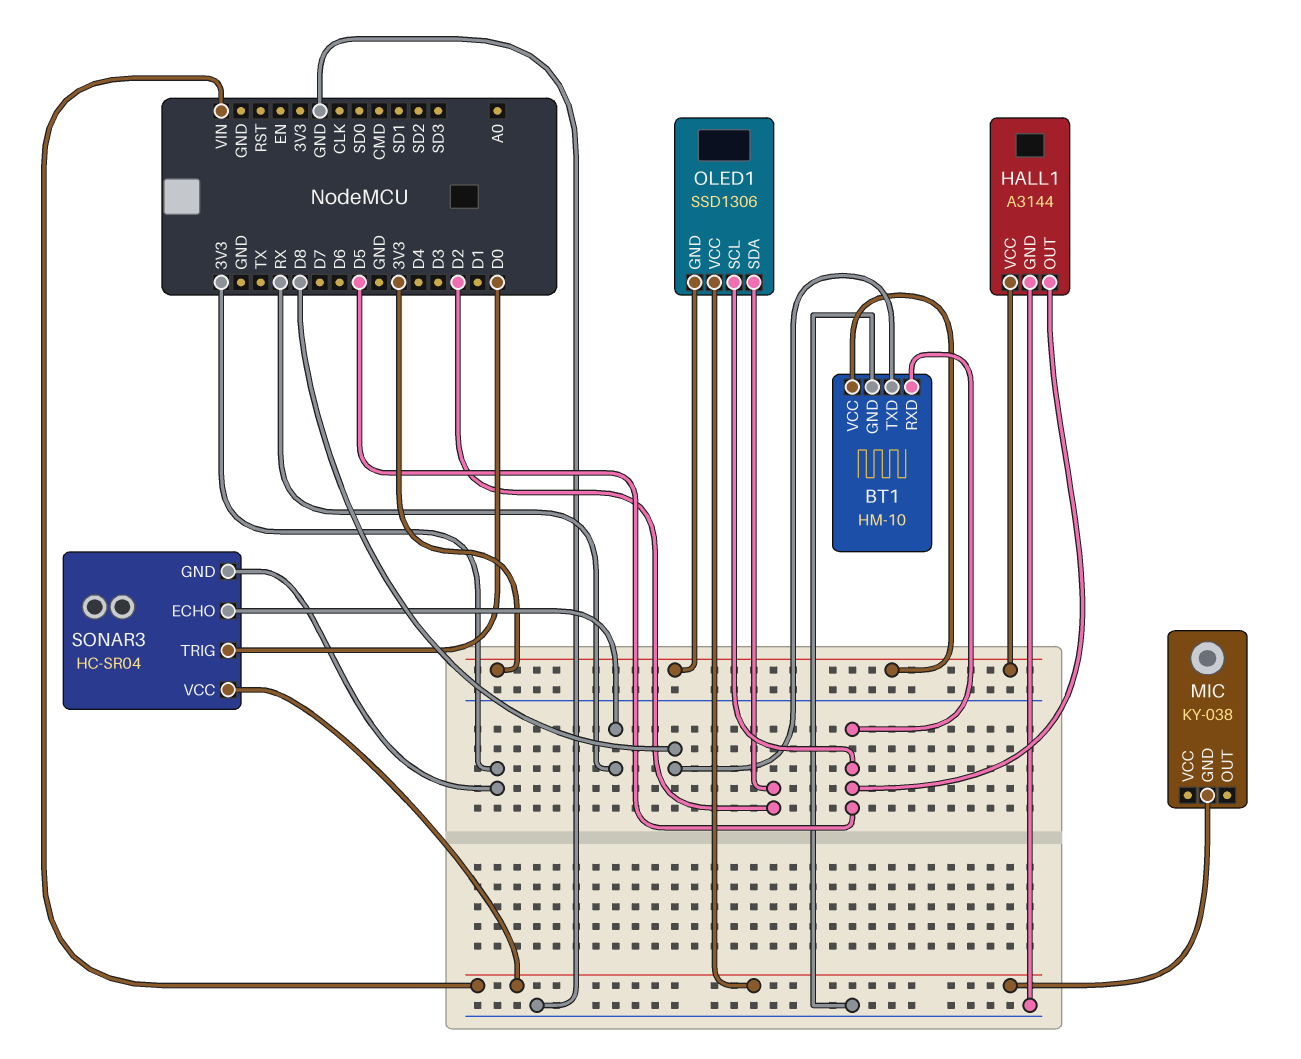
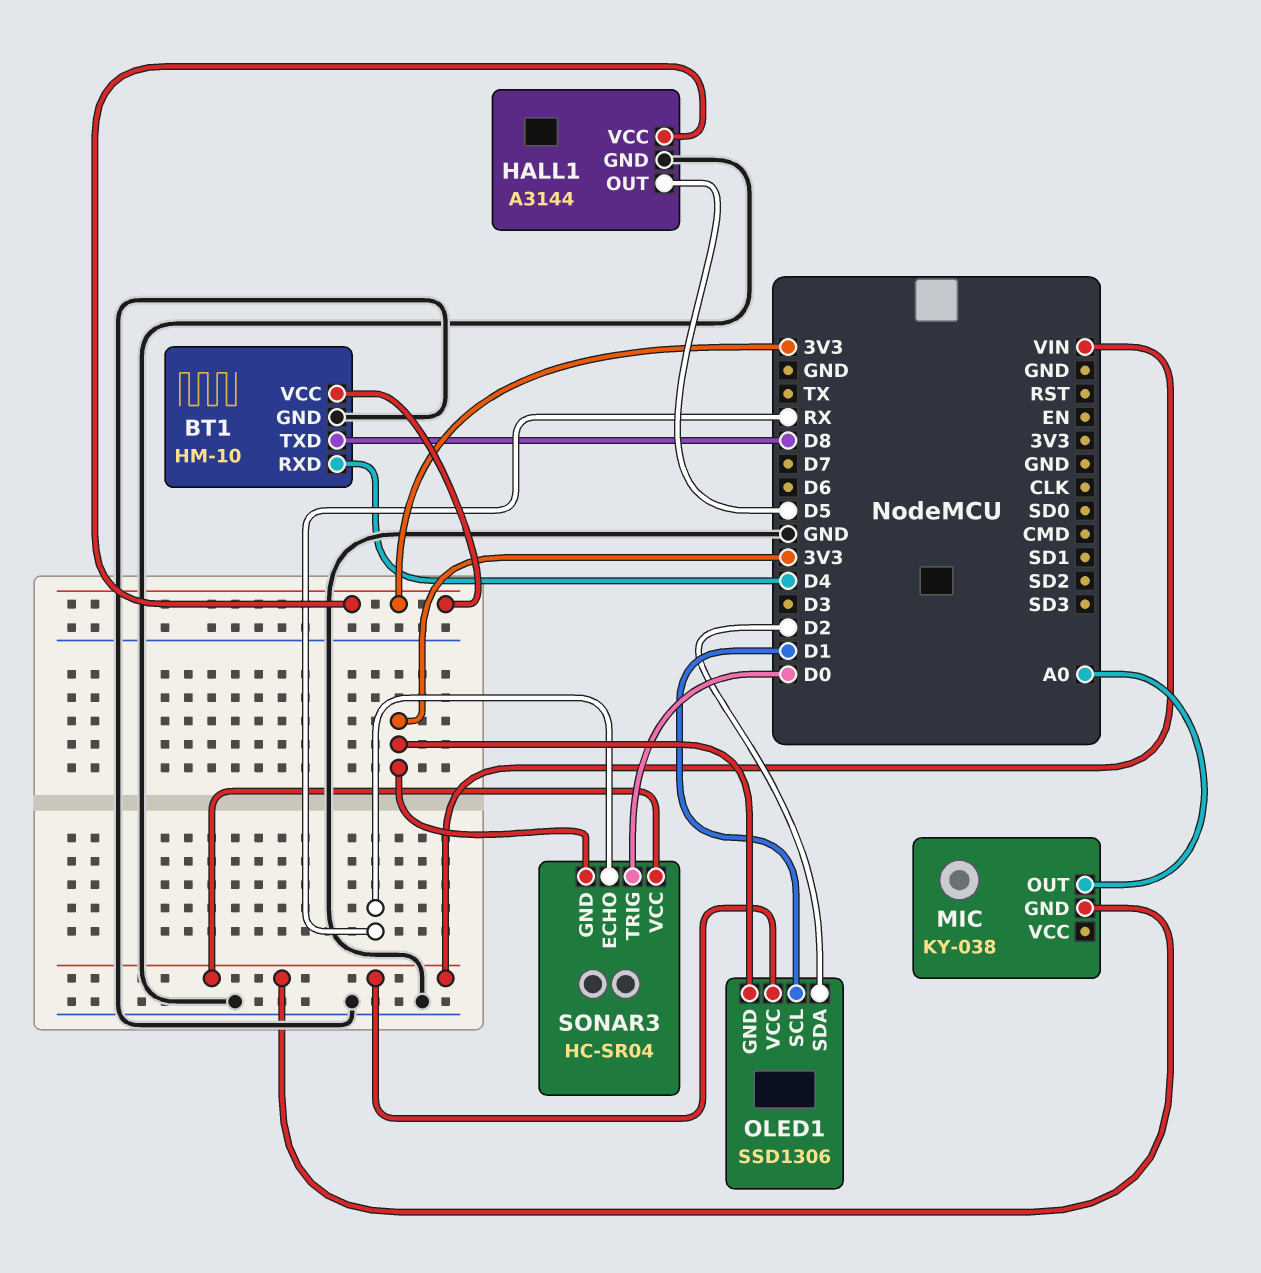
BT1 pin RXD: D5 -> D4
MIC pin OUT: none -> A0
OLED1 pin SCL: D5 -> D1

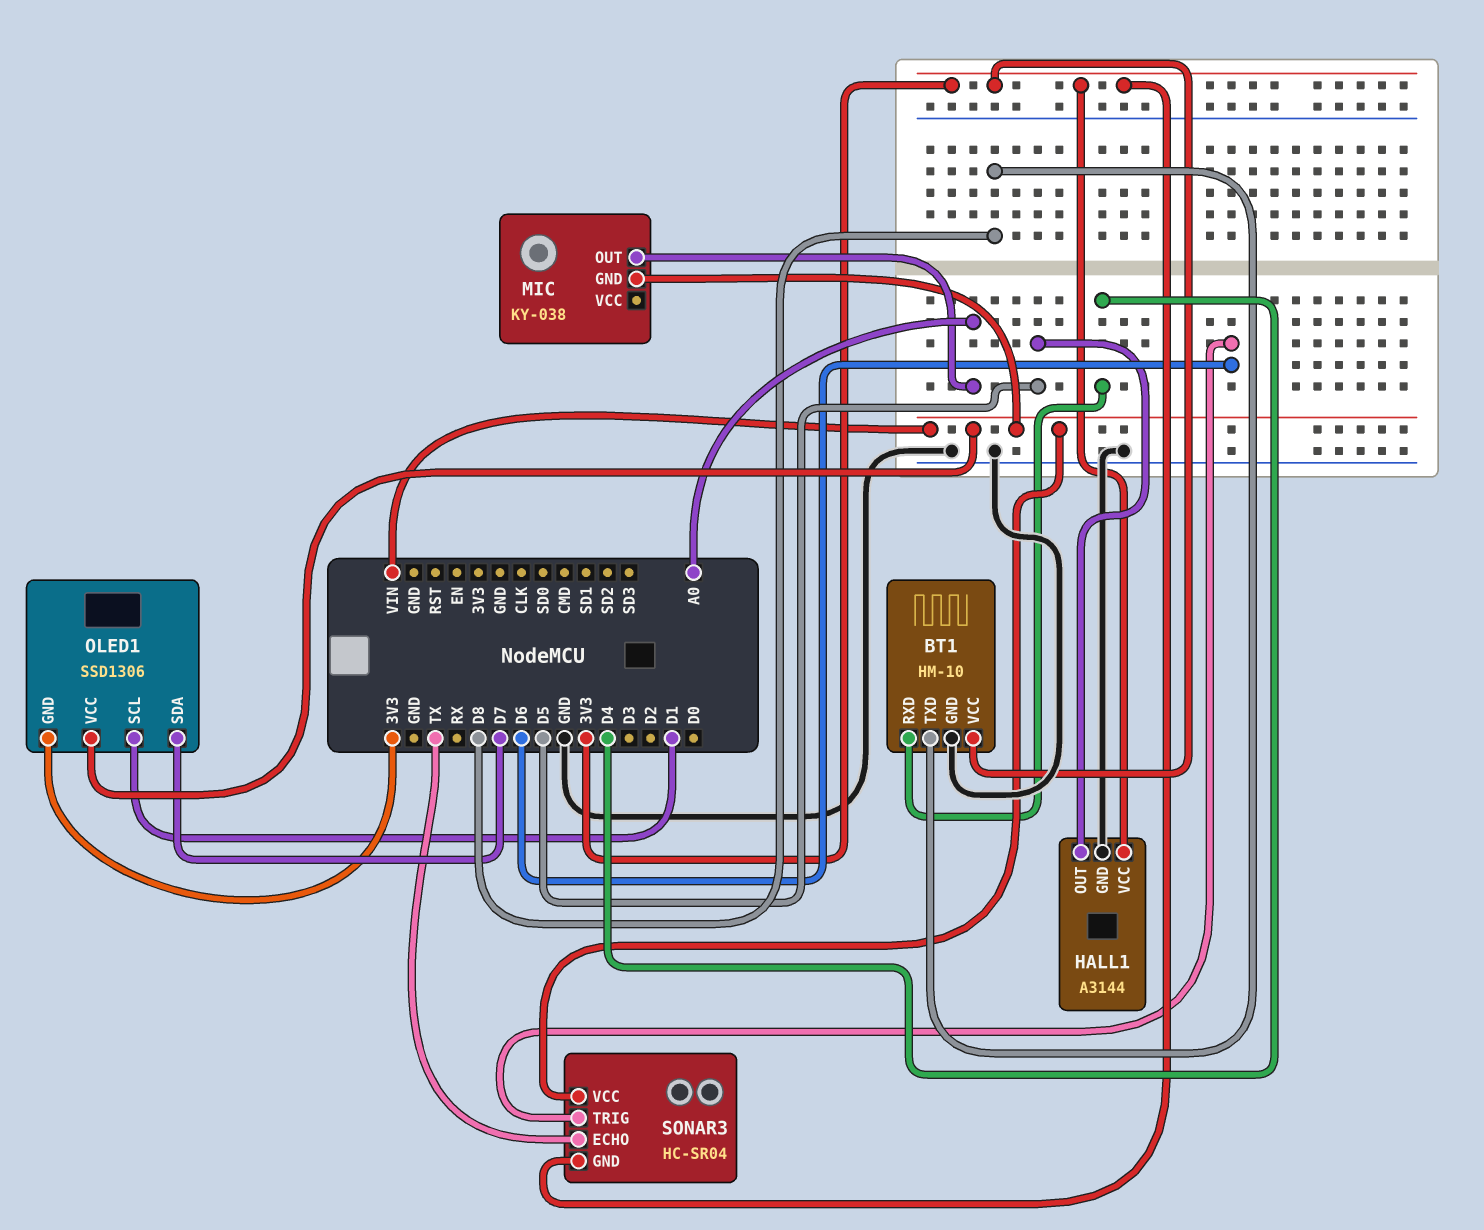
OLED1 pin SDA: D2 -> D7
SONAR3 pin ECHO: RX -> TX
SONAR3 pin TRIG: D0 -> D6

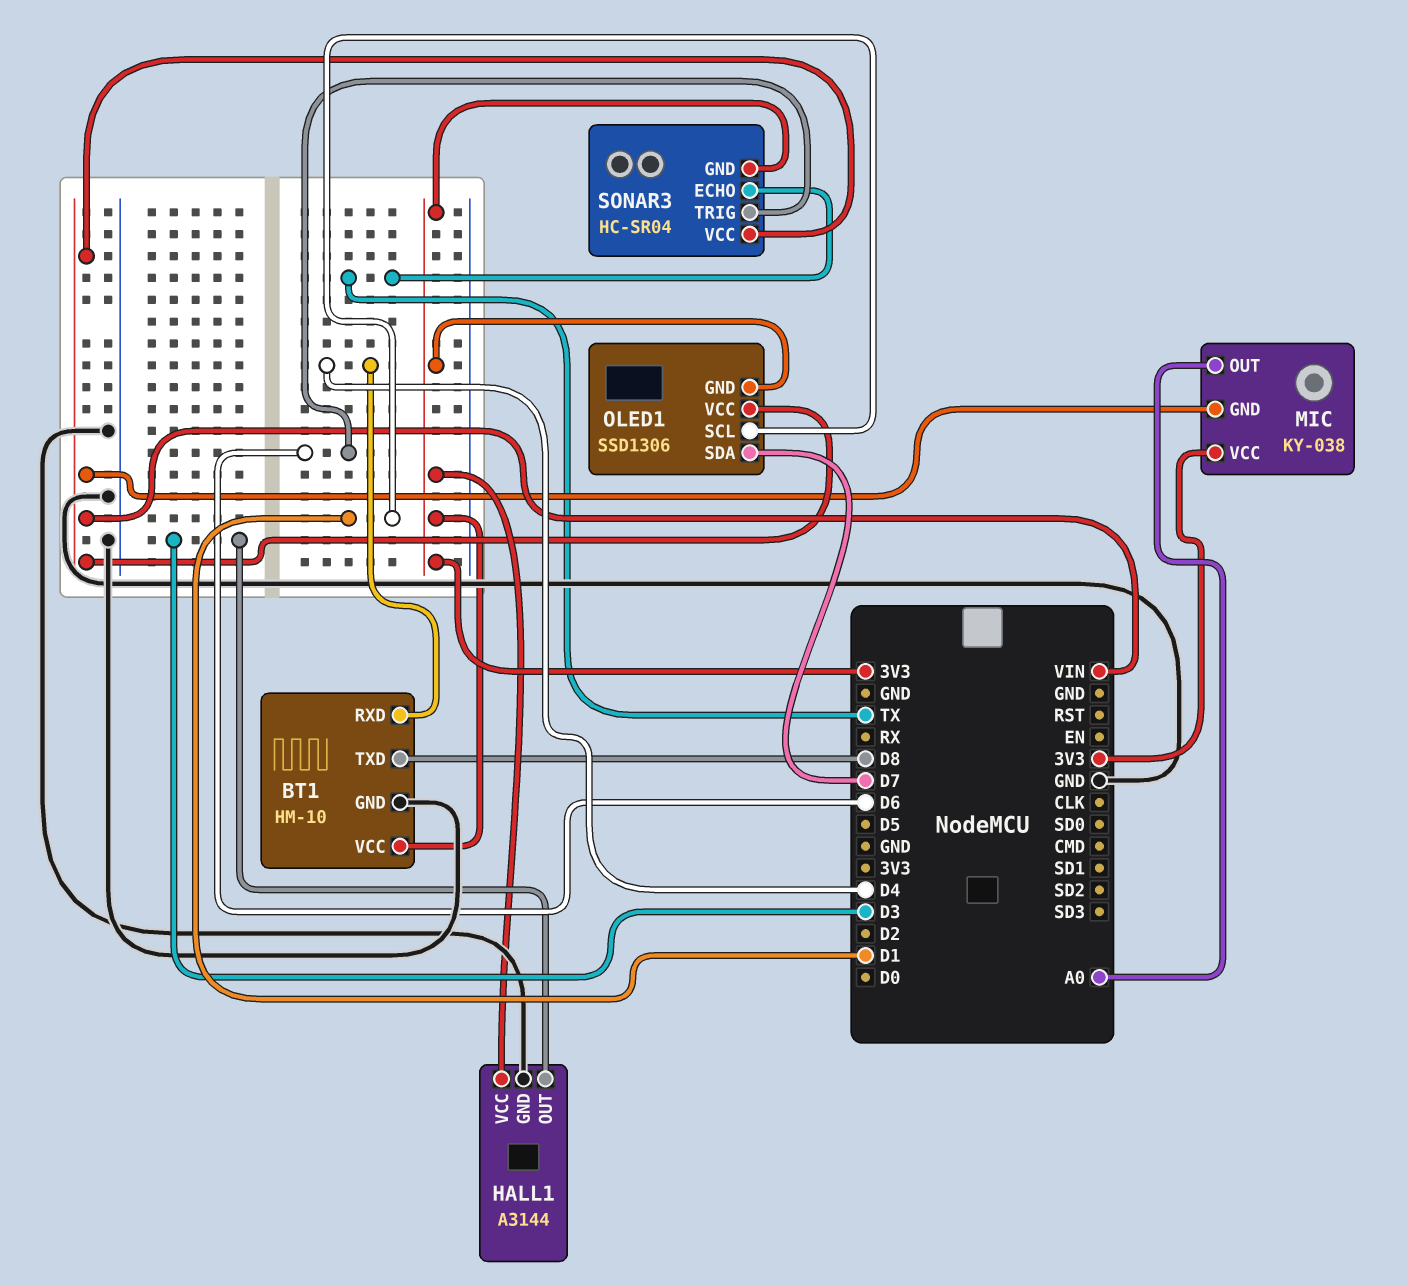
HALL1 pin OUT: D5 -> D3
MIC pin VCC: none -> 3V3

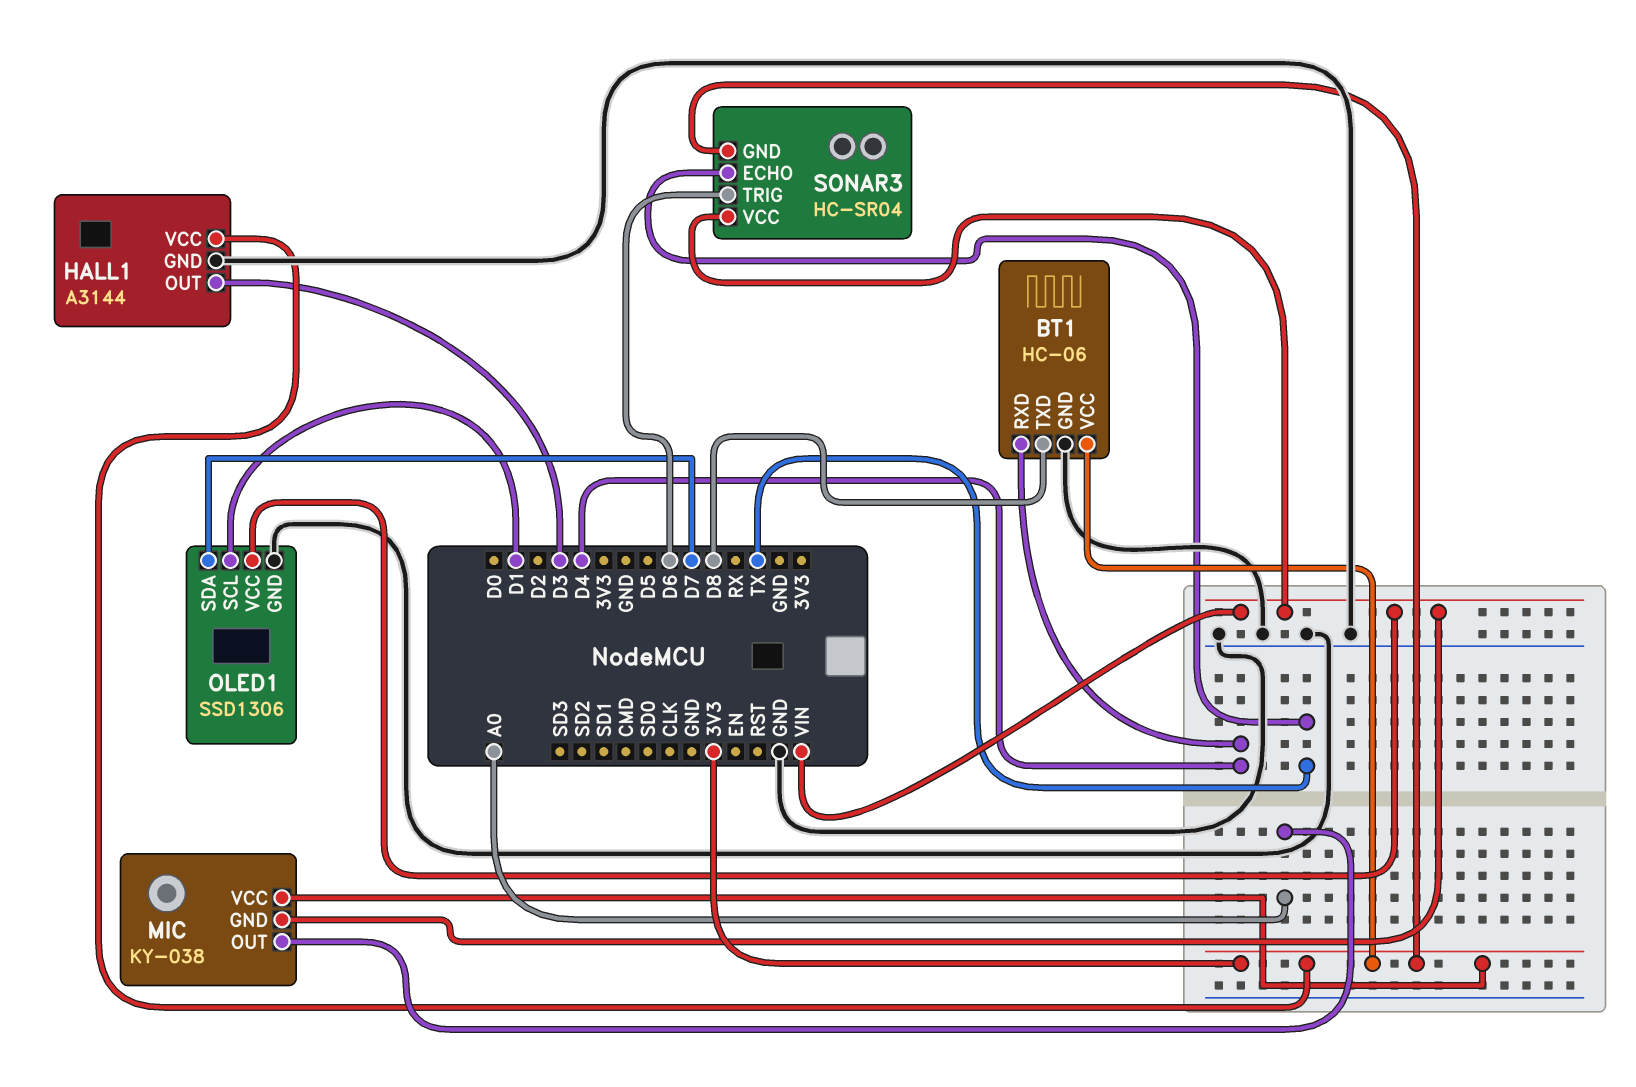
BT1: HM-10 -> HC-06
OLED1 pin GND: 3V3 -> GND

